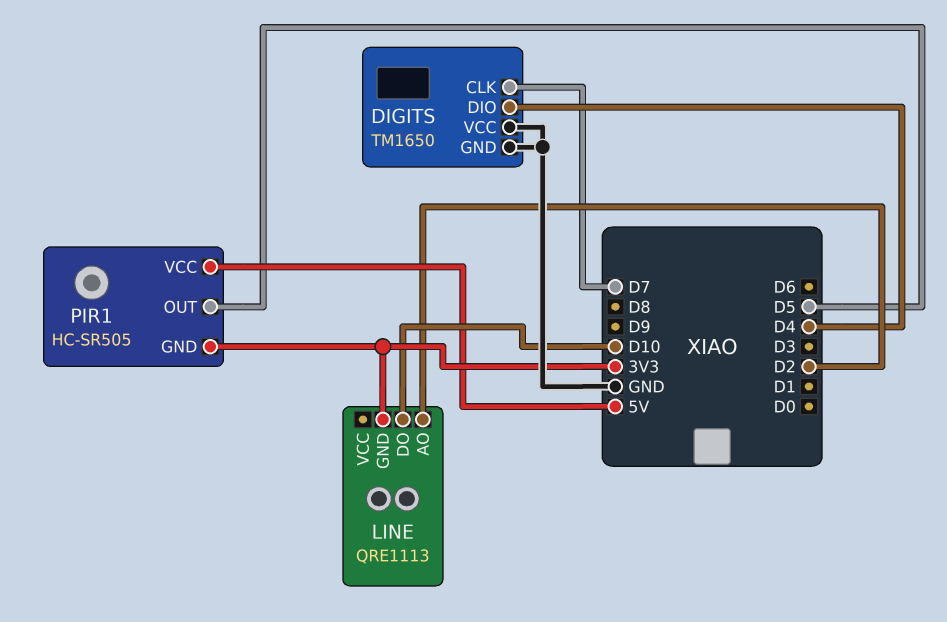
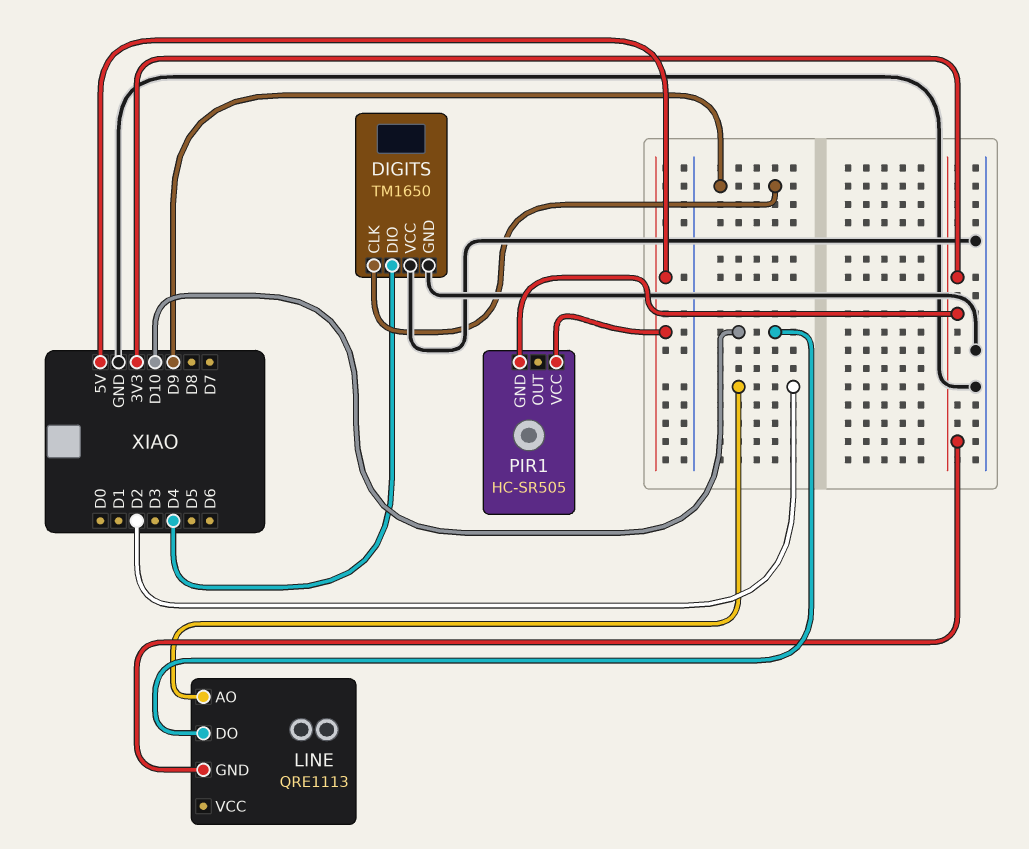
DIGITS pin CLK: D7 -> D9
PIR1 pin OUT: D5 -> none

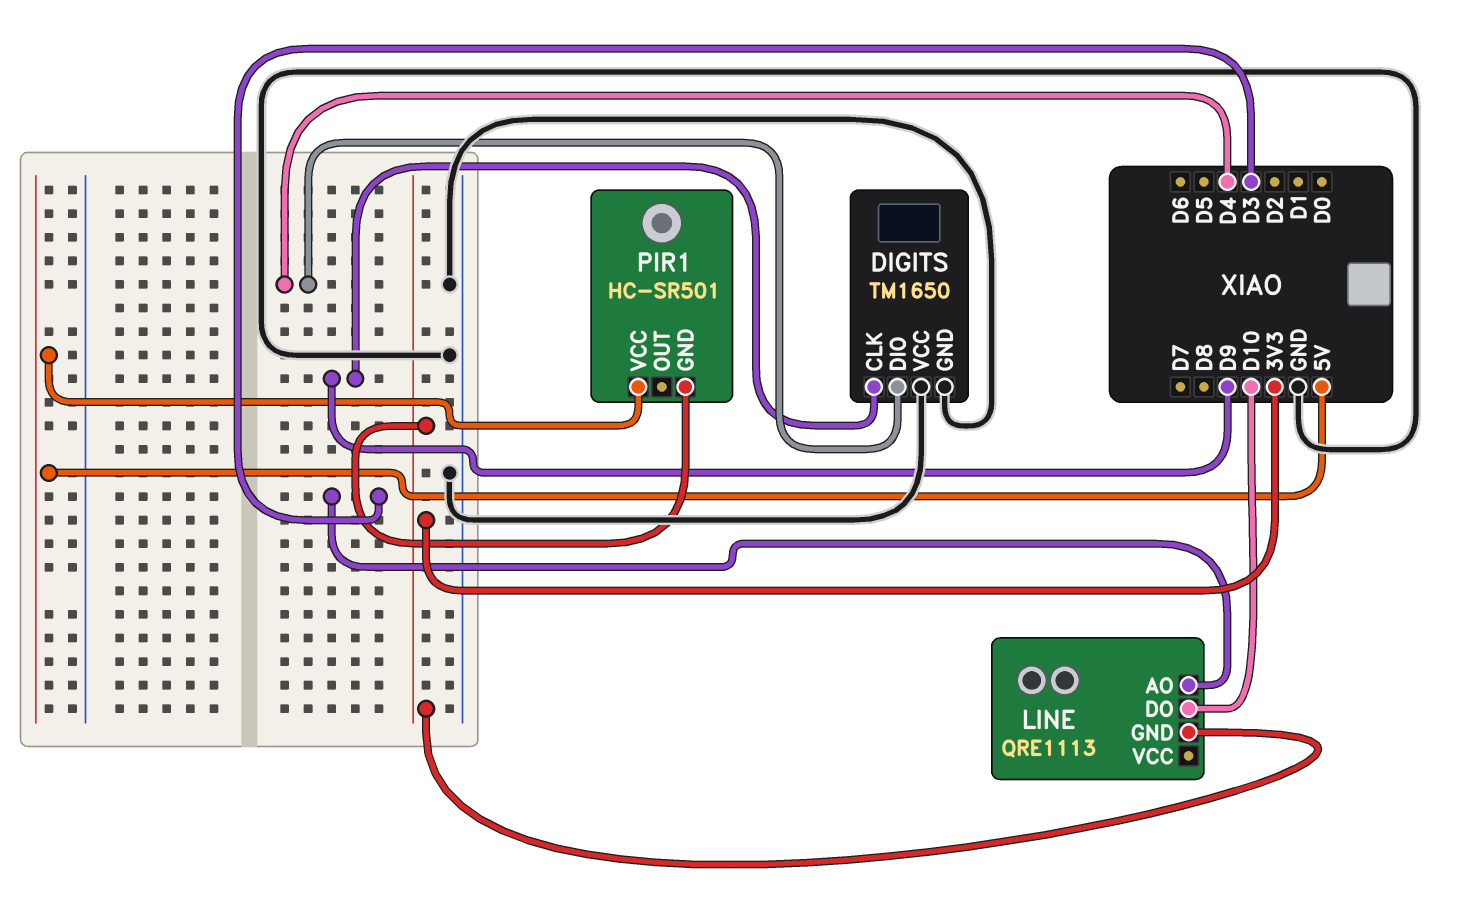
LINE pin AO: D2 -> D3
PIR1: HC-SR505 -> HC-SR501

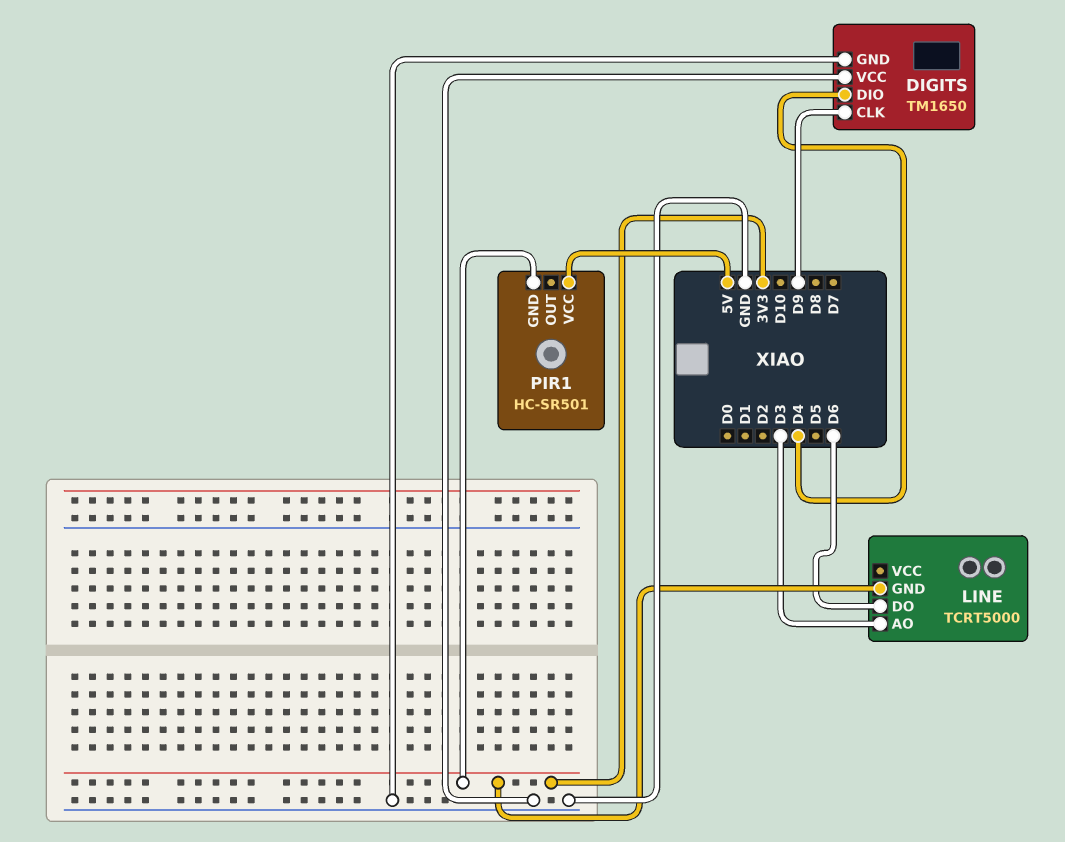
LINE: QRE1113 -> TCRT5000
LINE pin DO: D10 -> D6

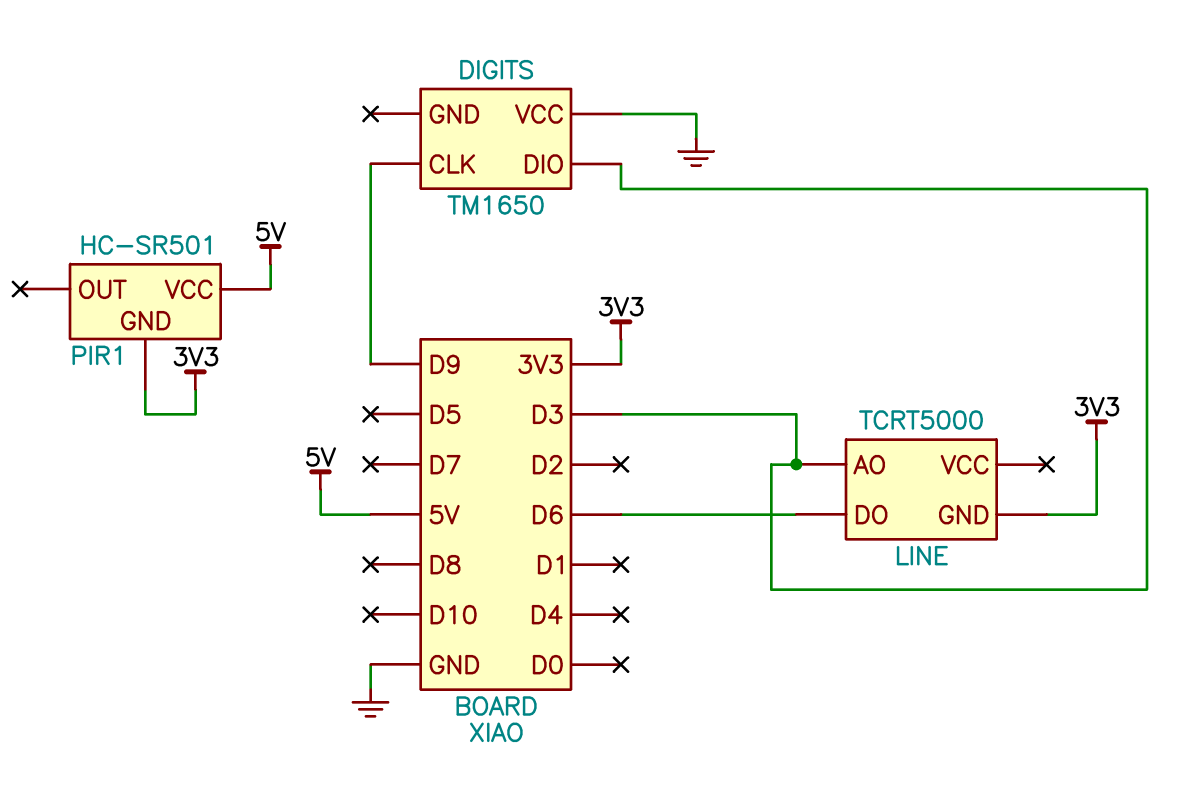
DIGITS pin DIO: D4 -> D3
DIGITS pin GND: GND -> none

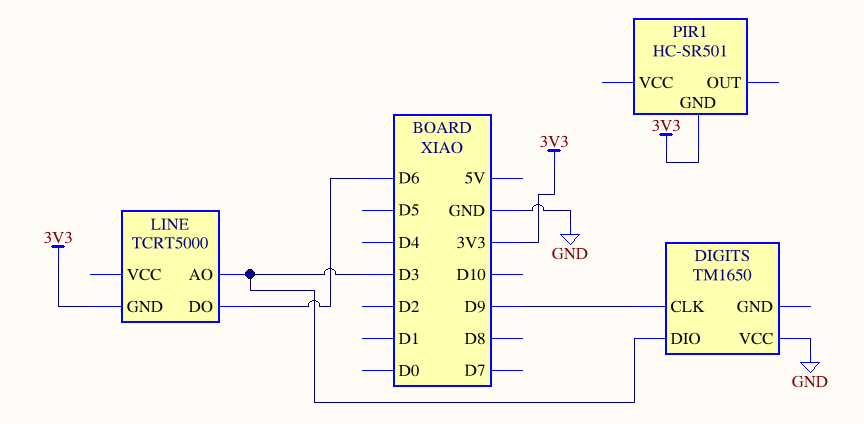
PIR1 pin VCC: 5V -> none

